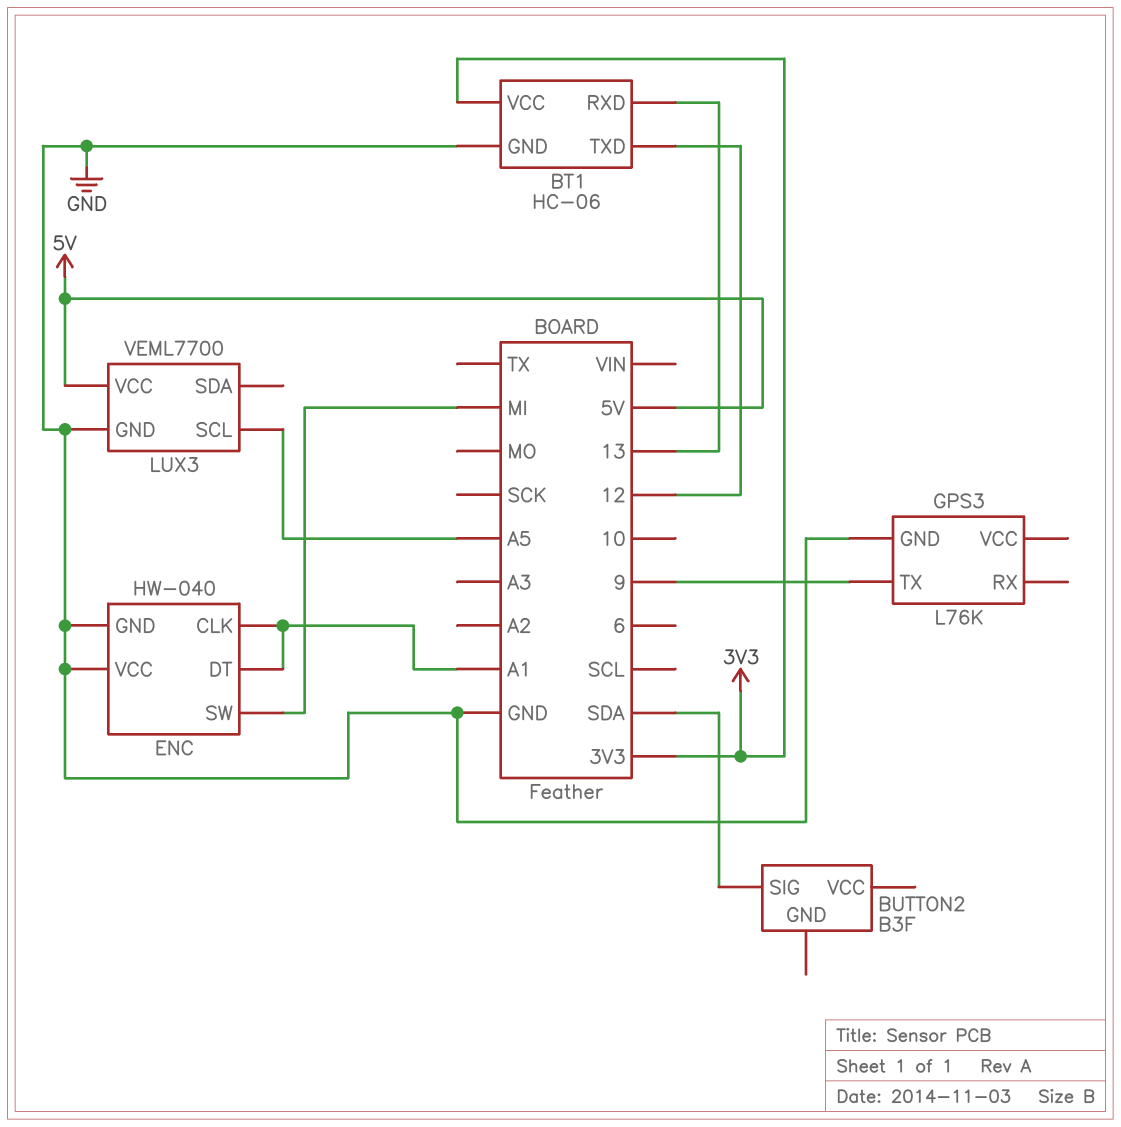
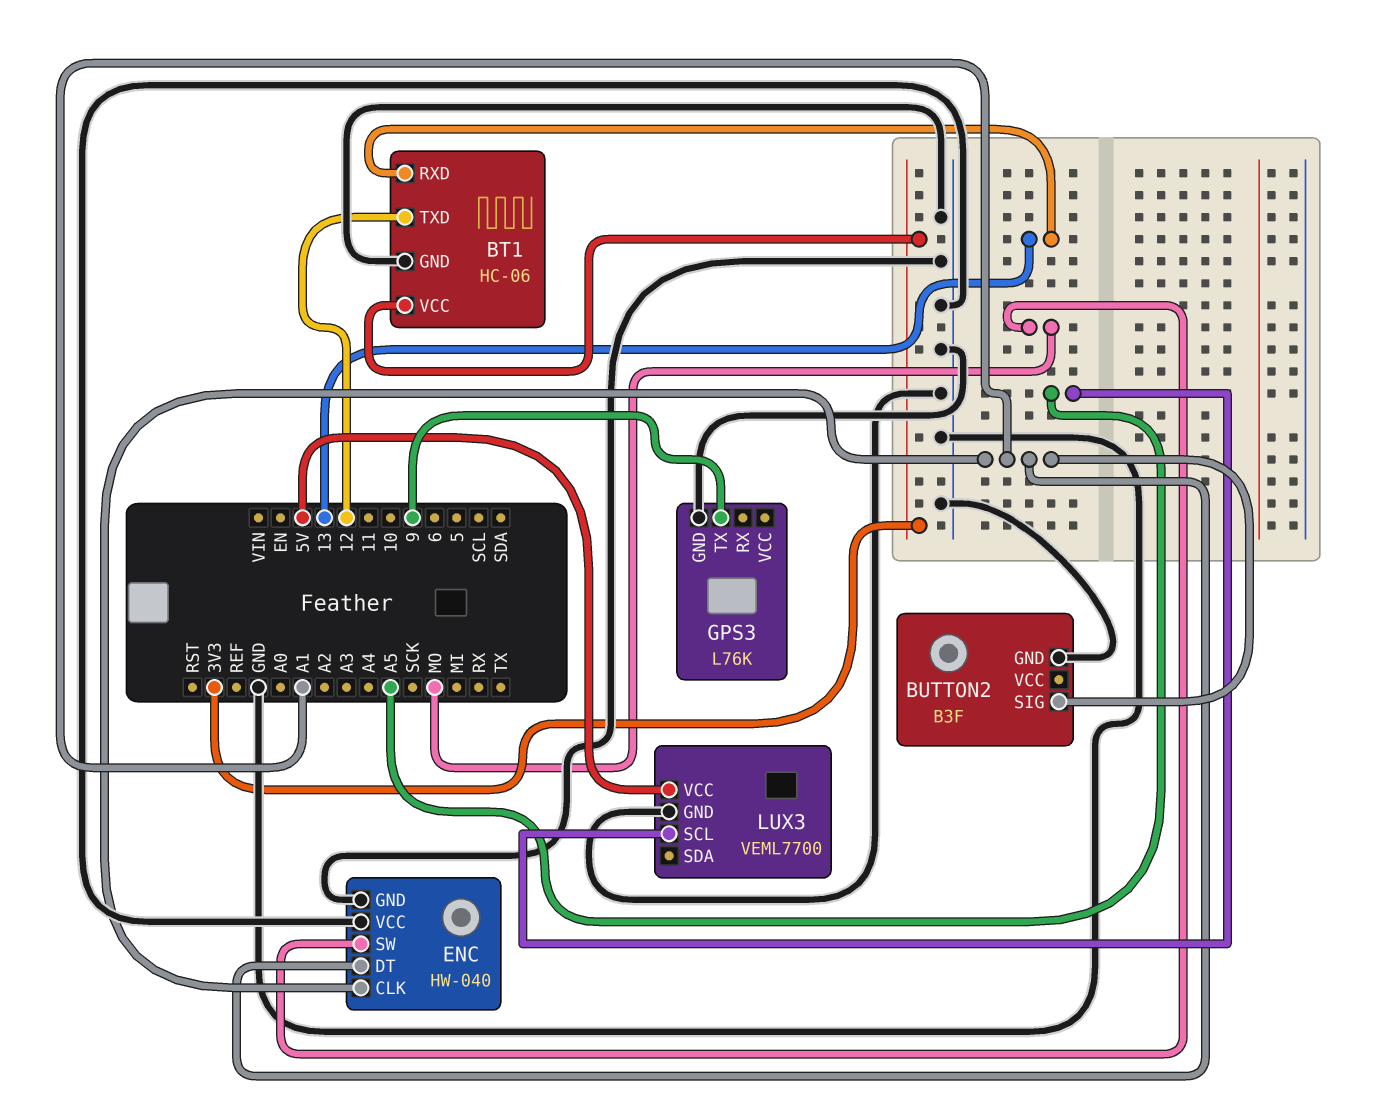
BUTTON2 pin GND: none -> GND
BUTTON2 pin SIG: SDA -> A1
ENC pin SW: MI -> MO

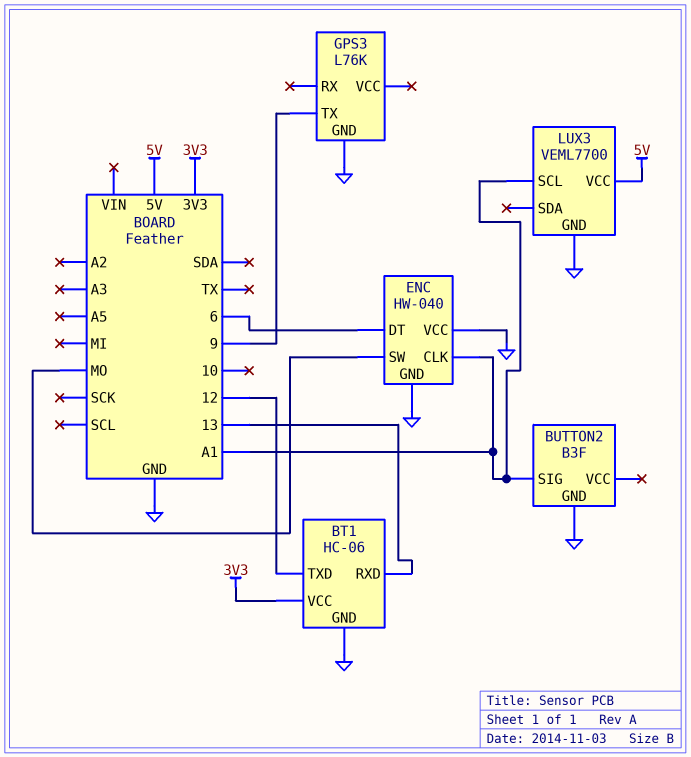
ENC pin DT: A1 -> 6
LUX3 pin SCL: A5 -> A1

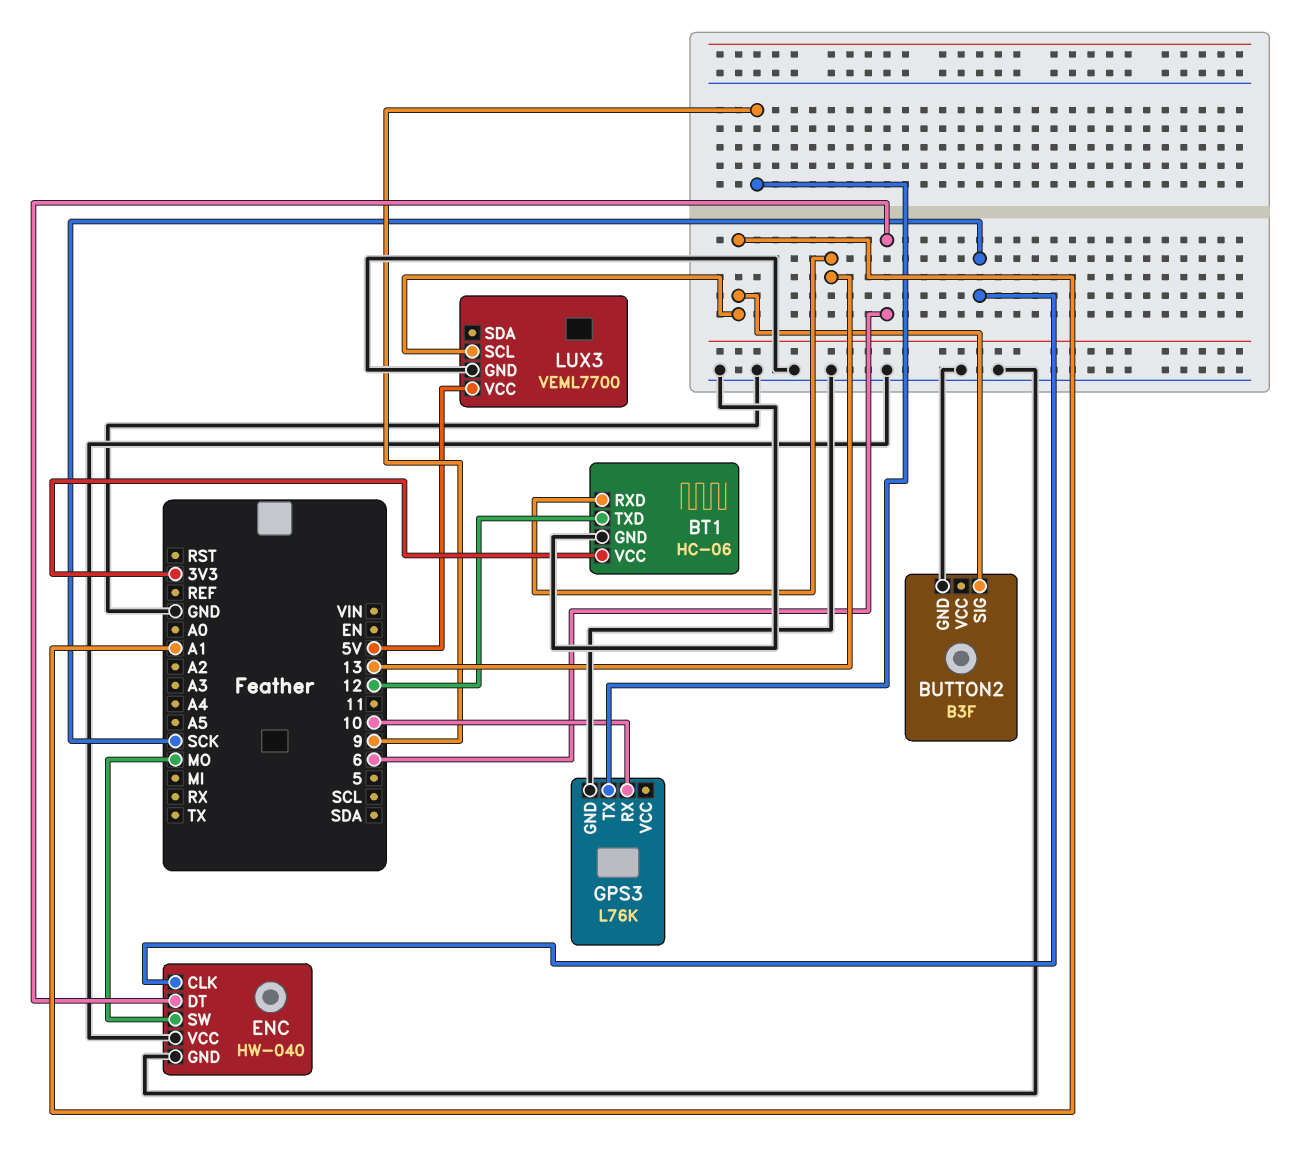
ENC pin CLK: A1 -> SCK
GPS3 pin RX: none -> 10

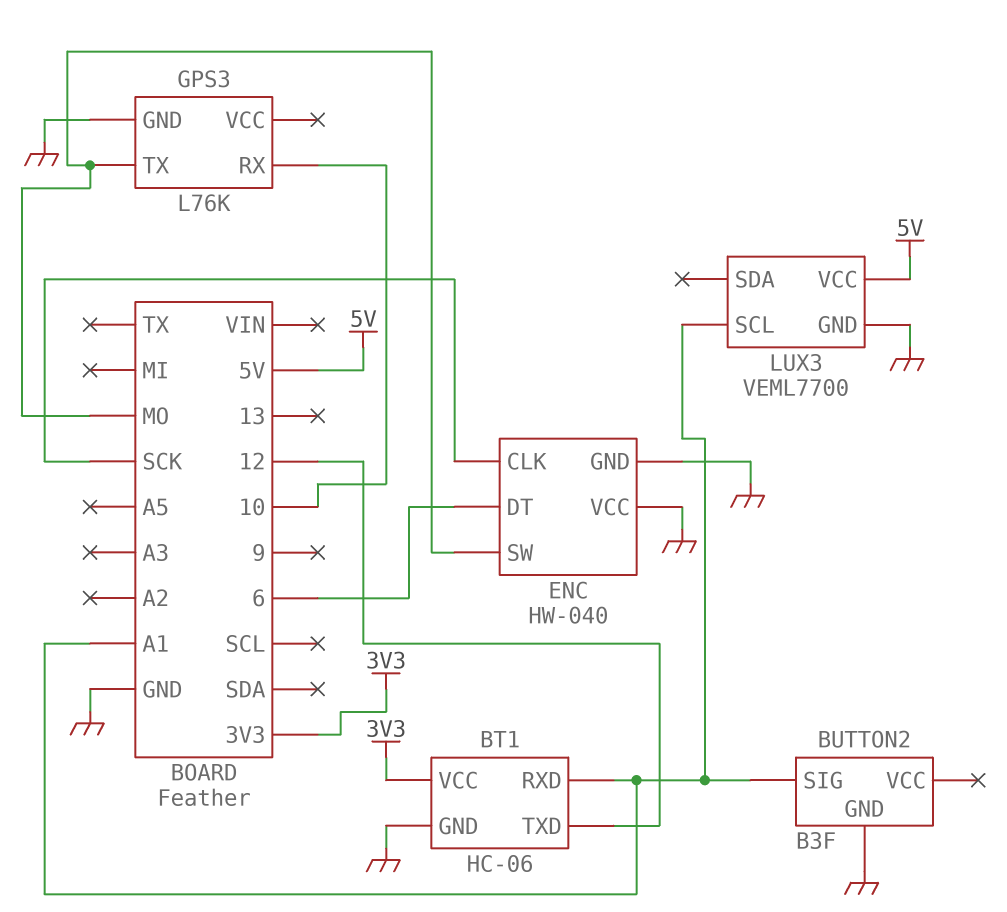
BT1 pin RXD: 13 -> A1
GPS3 pin TX: 9 -> MO

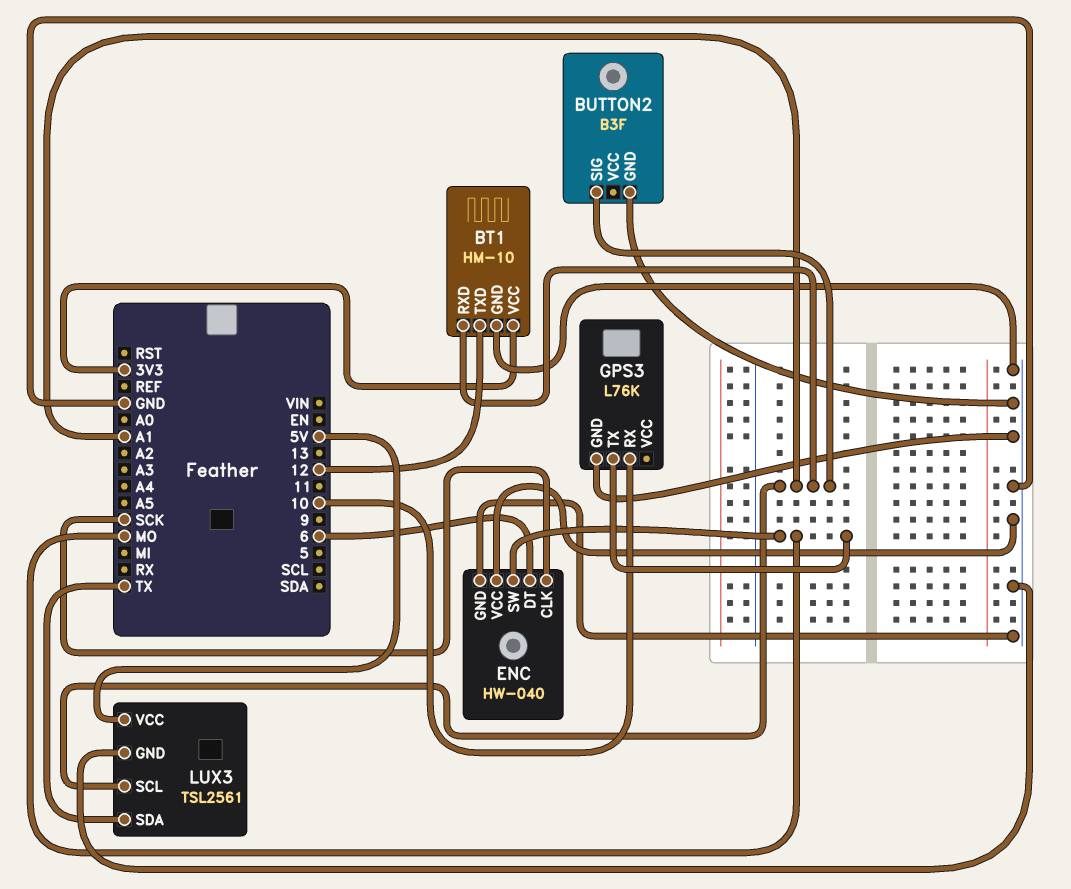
BT1: HC-06 -> HM-10
LUX3: VEML7700 -> TSL2561
LUX3 pin SDA: none -> TX

